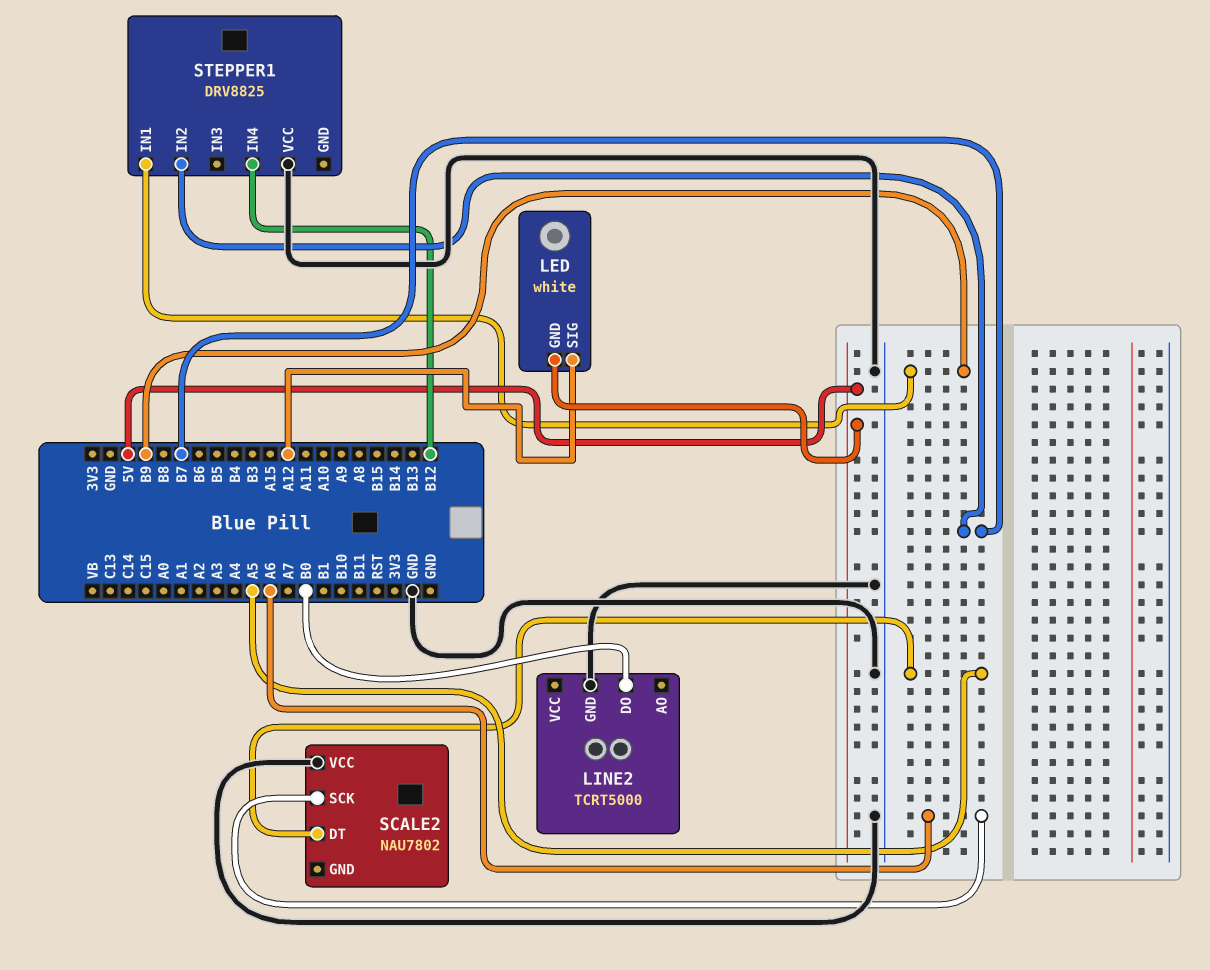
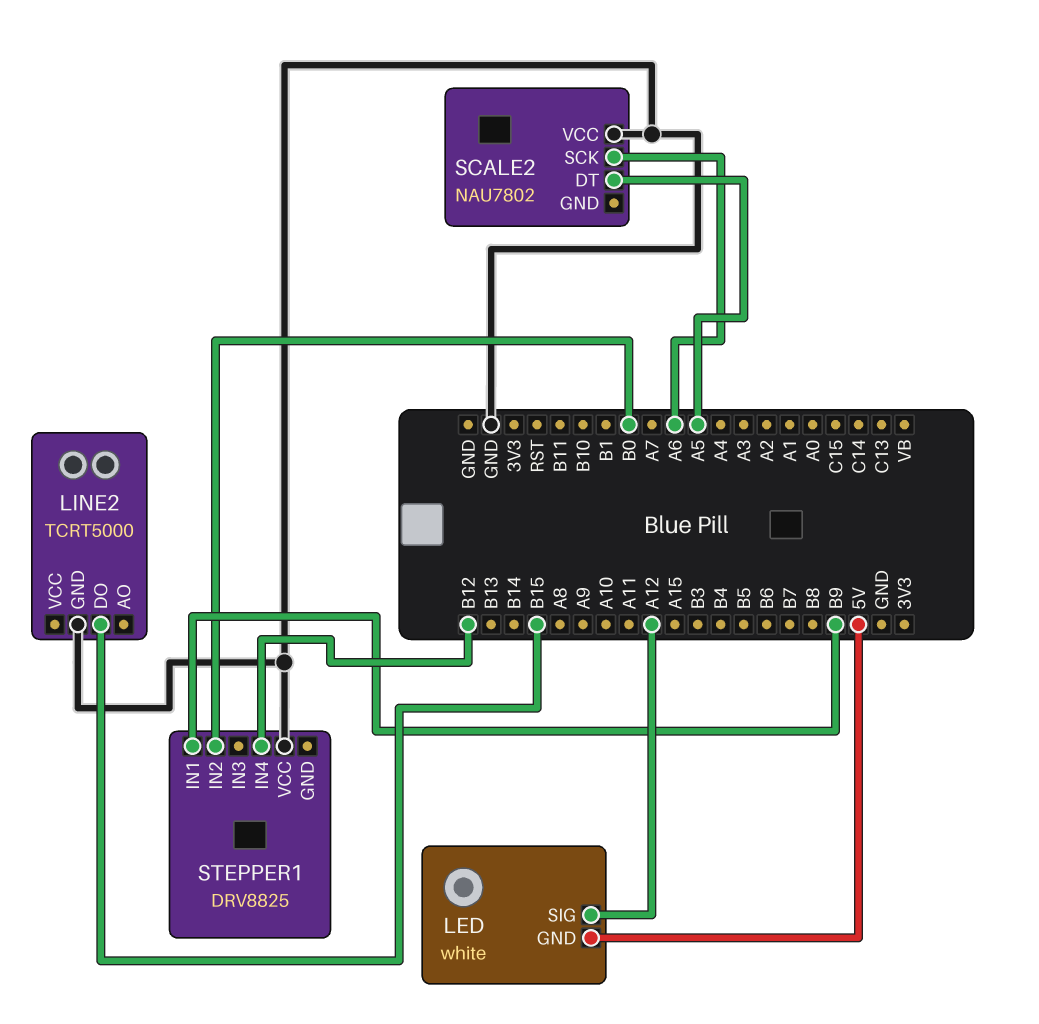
LINE2 pin DO: B0 -> B15
STEPPER1 pin IN2: B7 -> B0

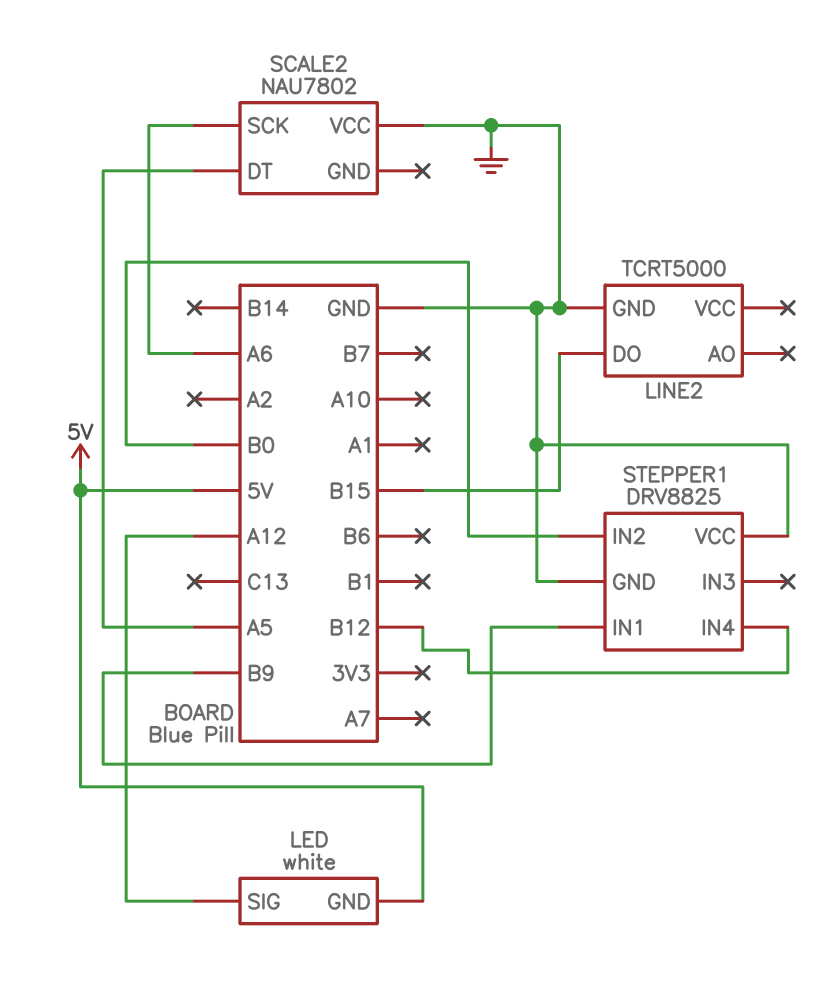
STEPPER1 pin GND: none -> GND

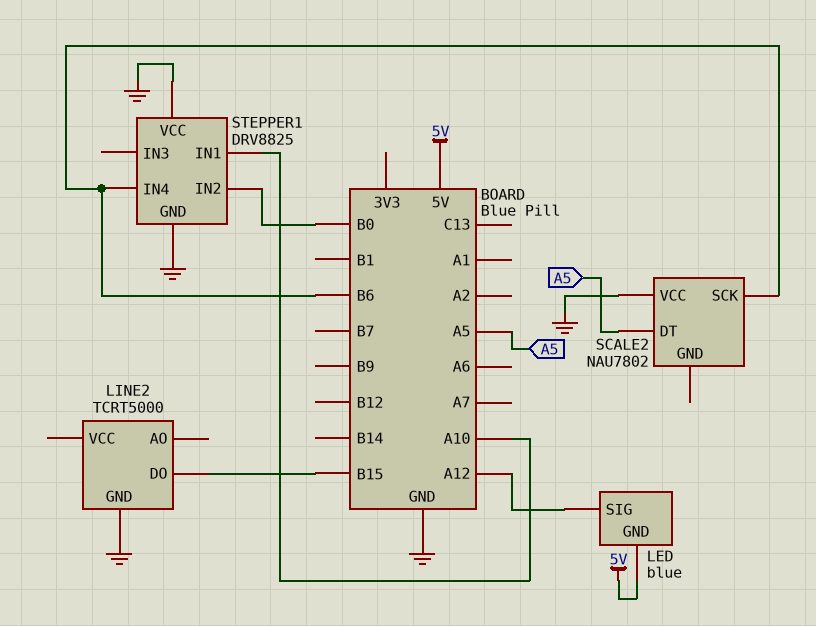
LED: white -> blue
SCALE2 pin SCK: A6 -> B6
STEPPER1 pin IN1: B9 -> A10
STEPPER1 pin IN4: B12 -> B6

